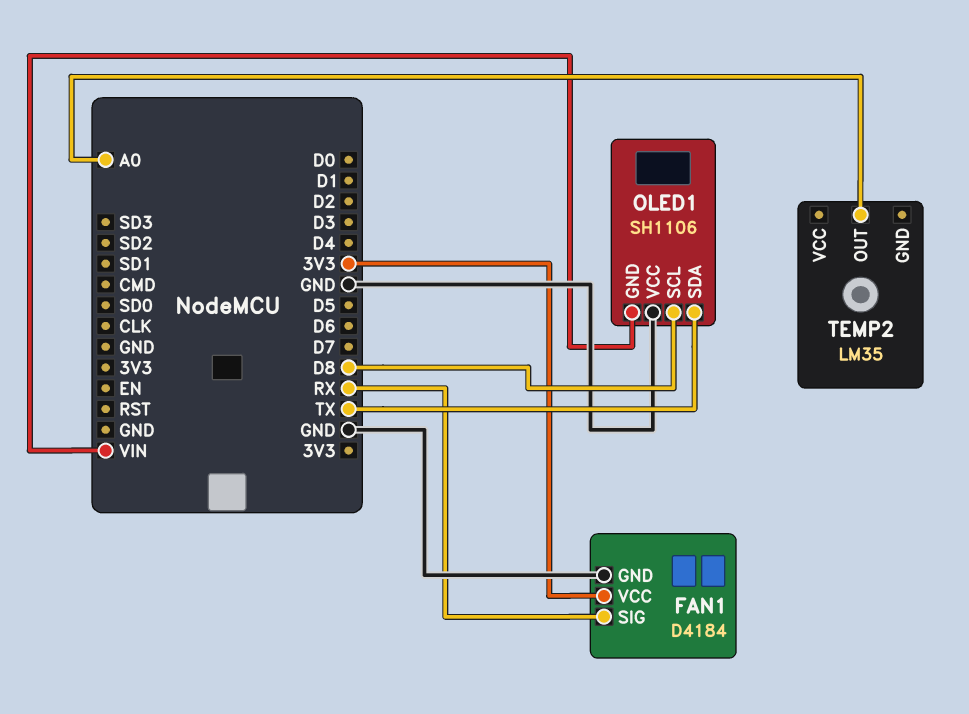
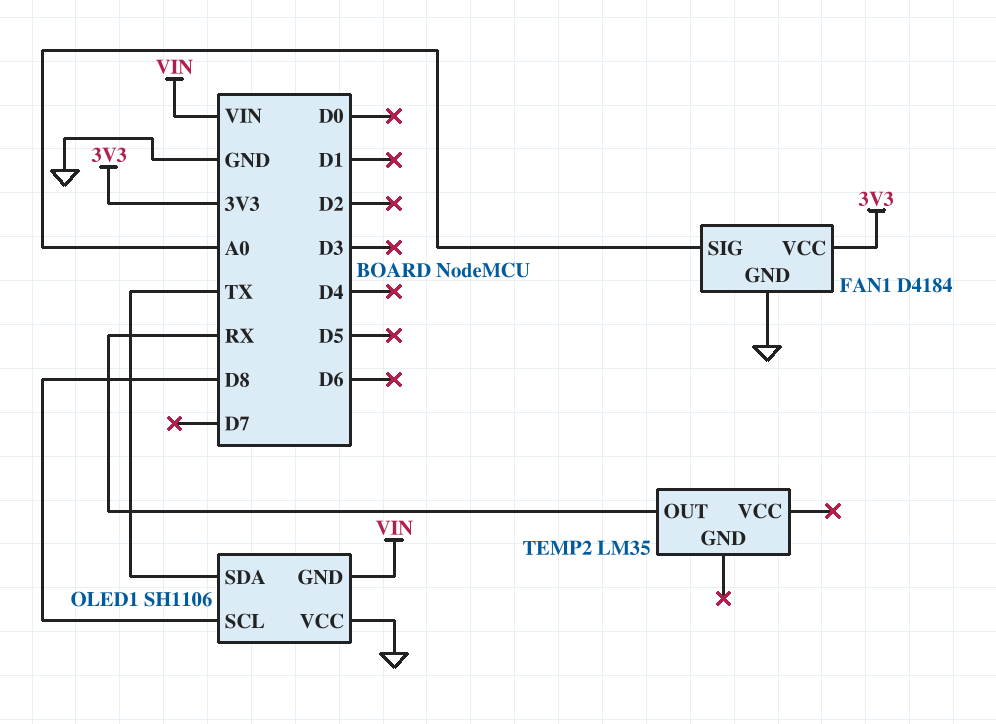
FAN1 pin SIG: RX -> A0
TEMP2 pin OUT: A0 -> RX

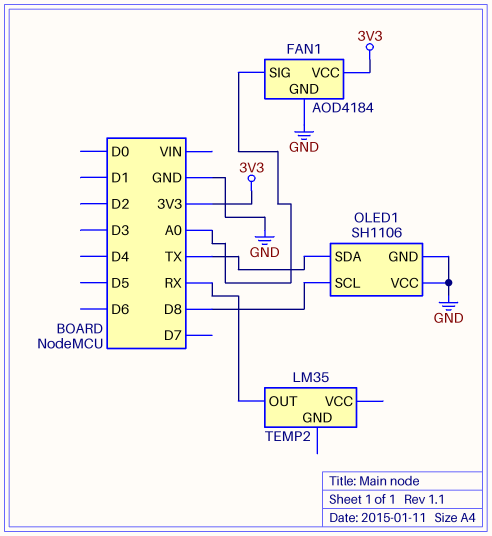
FAN1: D4184 -> AOD4184
OLED1 pin GND: VIN -> GND

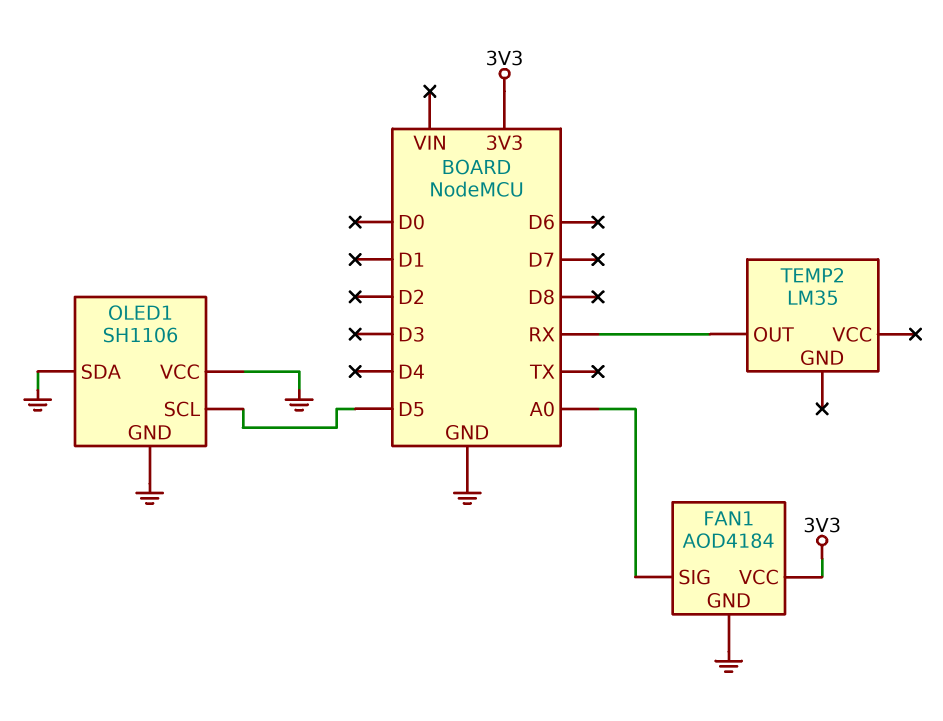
OLED1 pin SCL: D8 -> D5
OLED1 pin SDA: TX -> GND

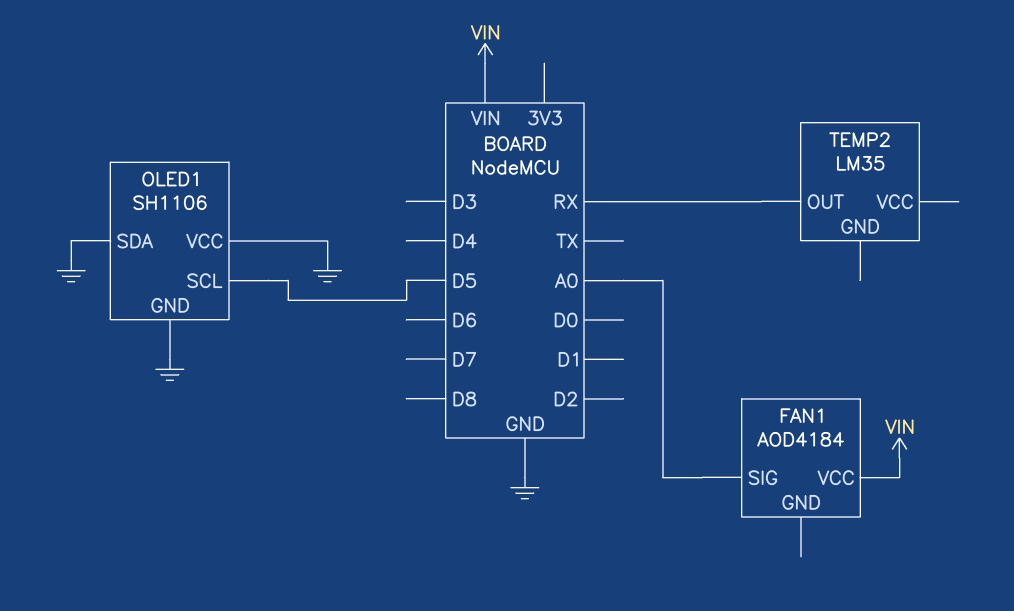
FAN1 pin GND: GND -> none
FAN1 pin VCC: 3V3 -> VIN

